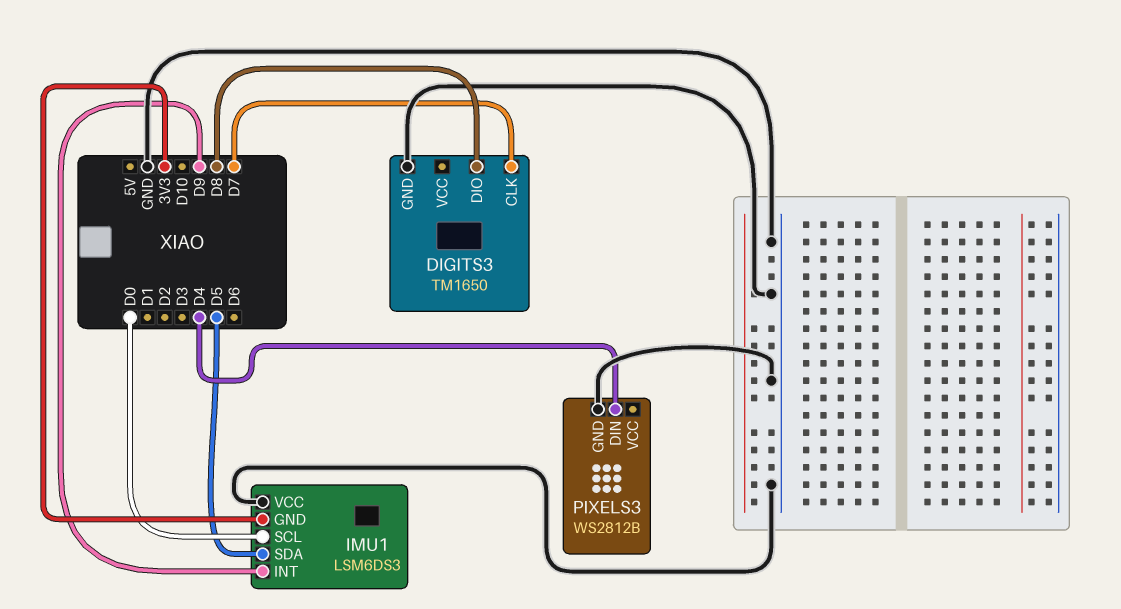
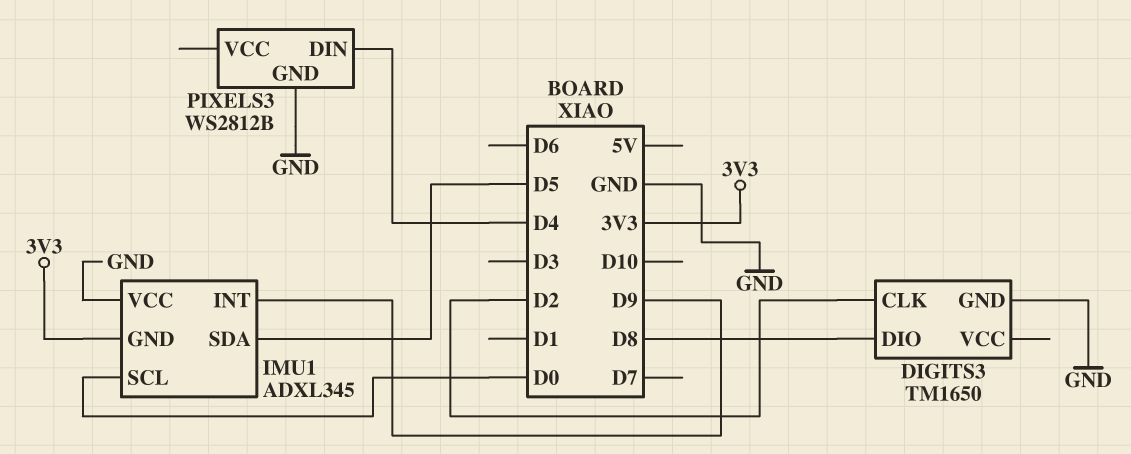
DIGITS3 pin CLK: D7 -> D2
IMU1: LSM6DS3 -> ADXL345

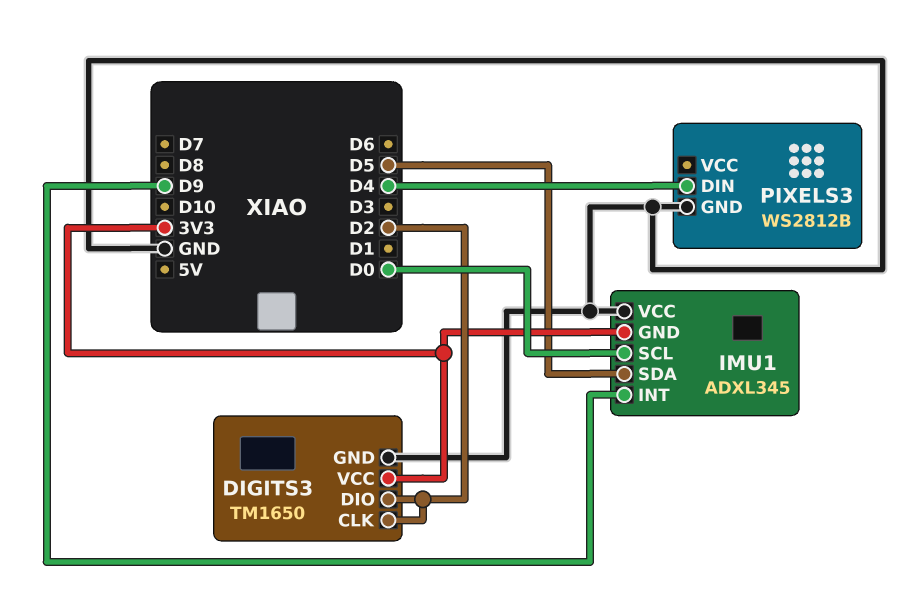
DIGITS3 pin DIO: D8 -> D2
DIGITS3 pin VCC: none -> 3V3

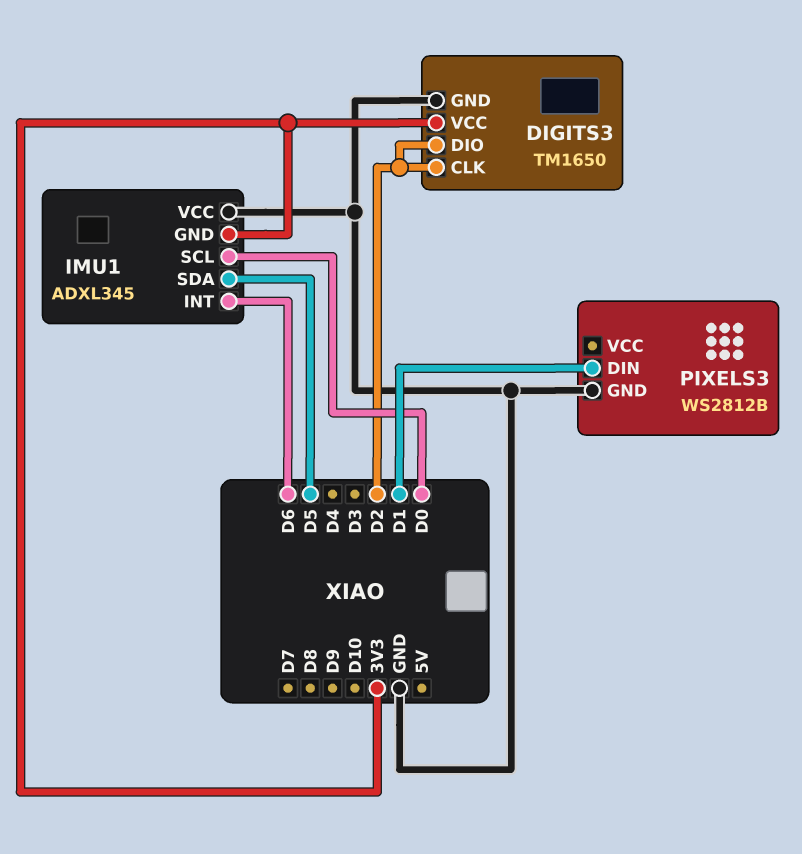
IMU1 pin INT: D9 -> D6
PIXELS3 pin DIN: D4 -> D1

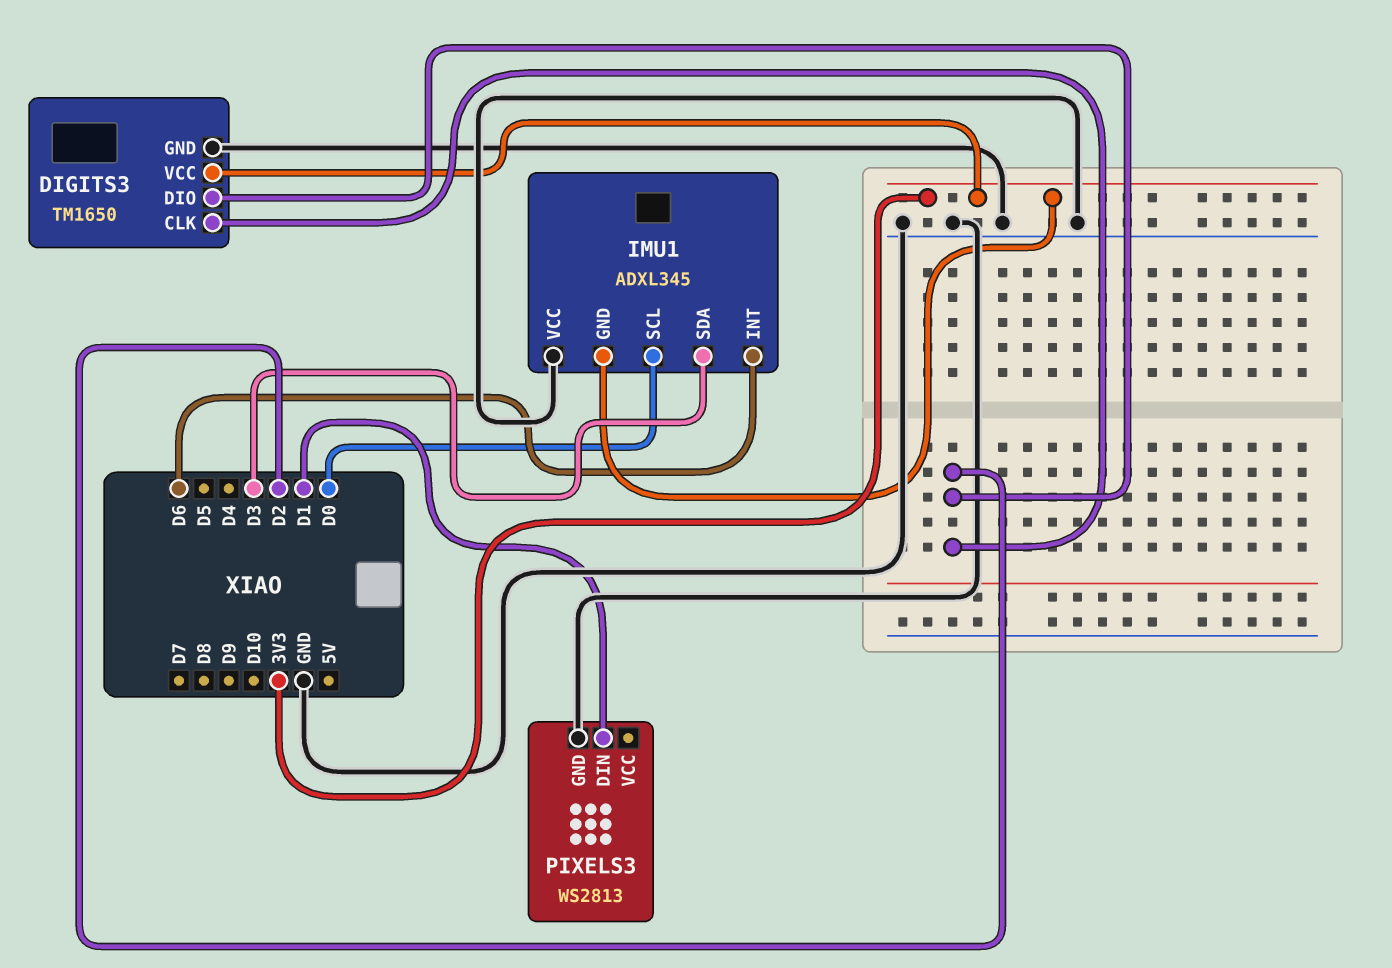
IMU1 pin SDA: D5 -> D3
PIXELS3: WS2812B -> WS2813

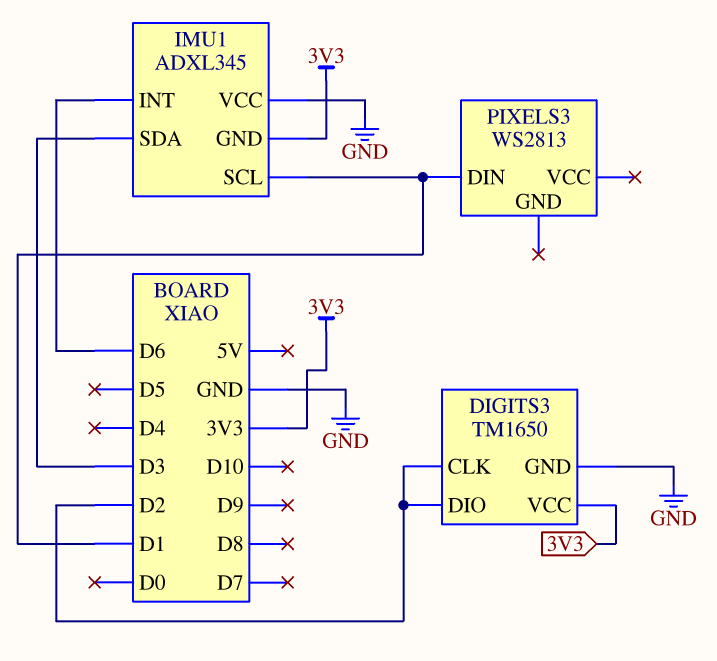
IMU1 pin SCL: D0 -> D1
PIXELS3 pin GND: GND -> none

